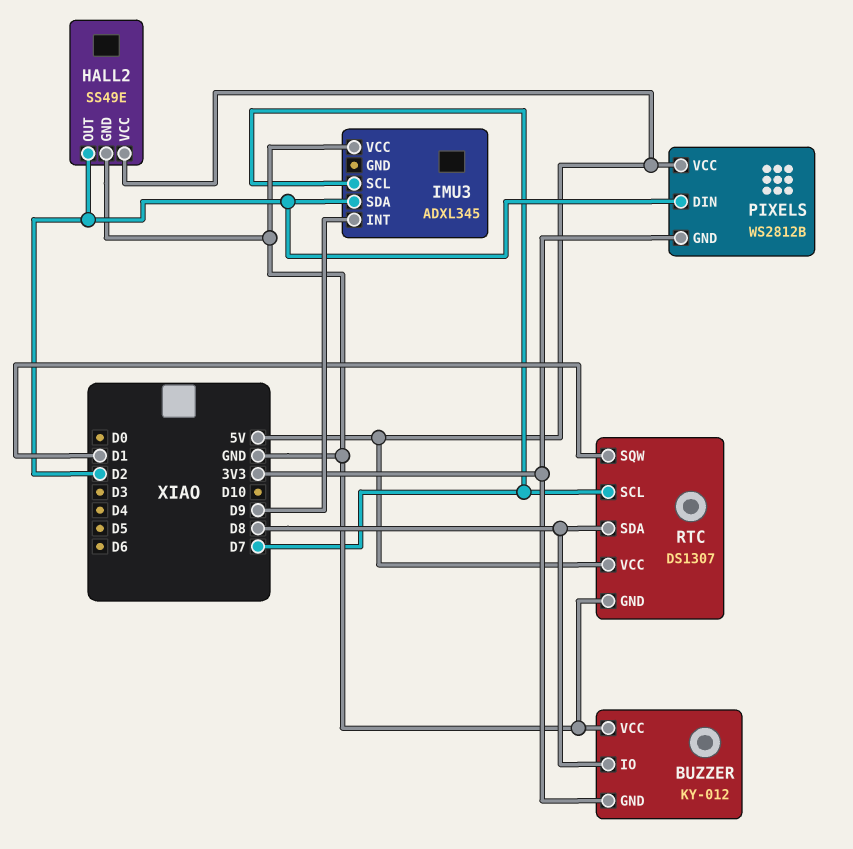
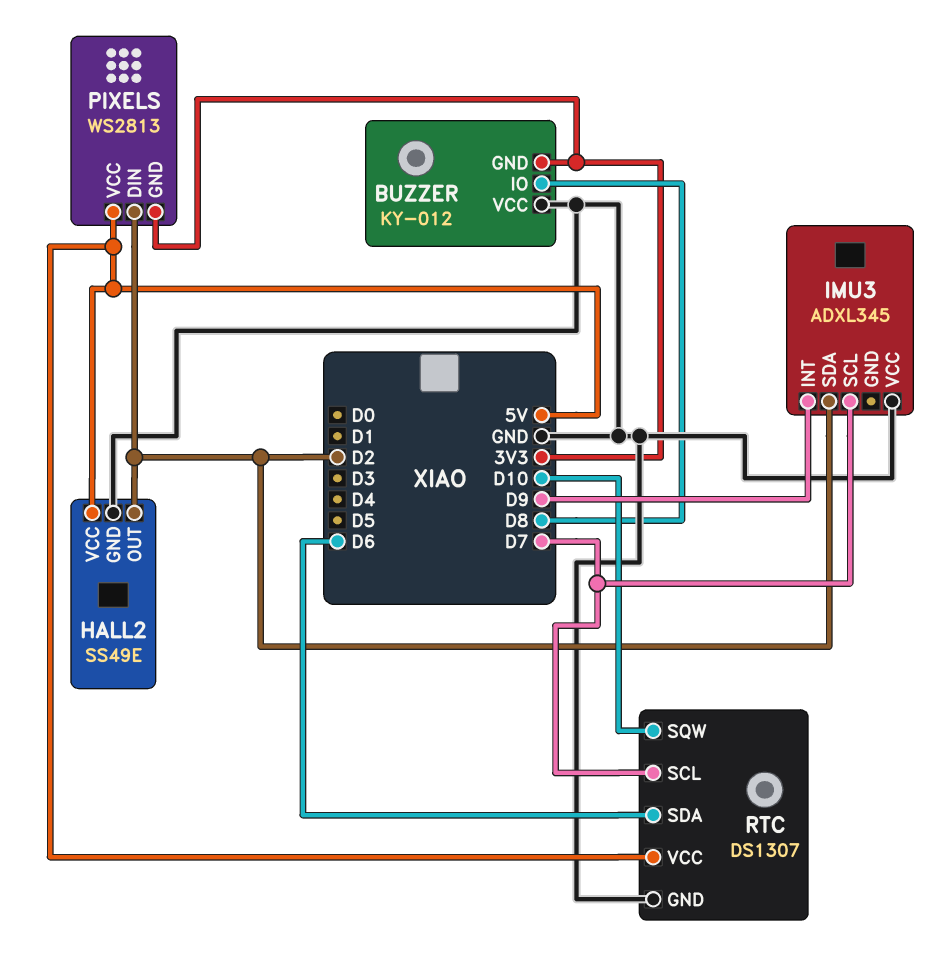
PIXELS: WS2812B -> WS2813
RTC pin SDA: D8 -> D6
RTC pin SQW: D1 -> D10

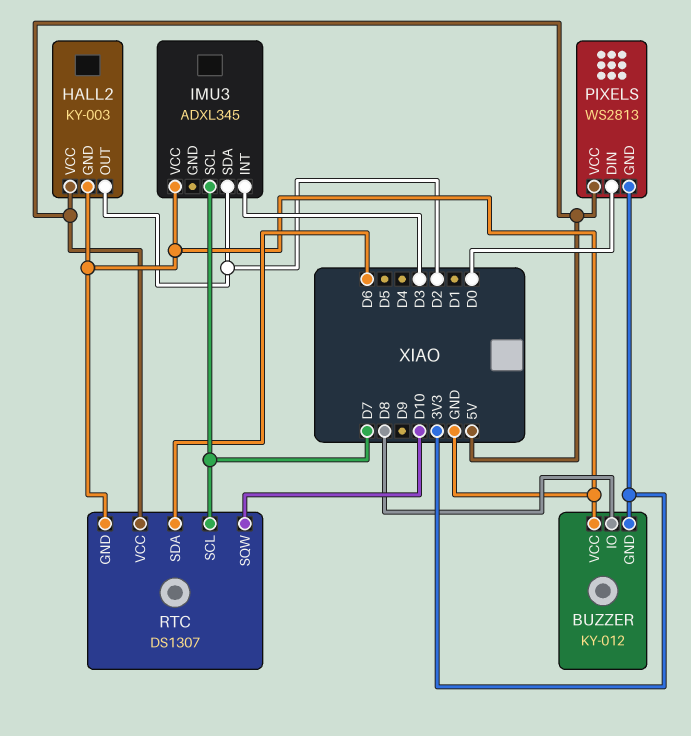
HALL2: SS49E -> KY-003
IMU3 pin INT: D9 -> D3
PIXELS pin DIN: D2 -> D0

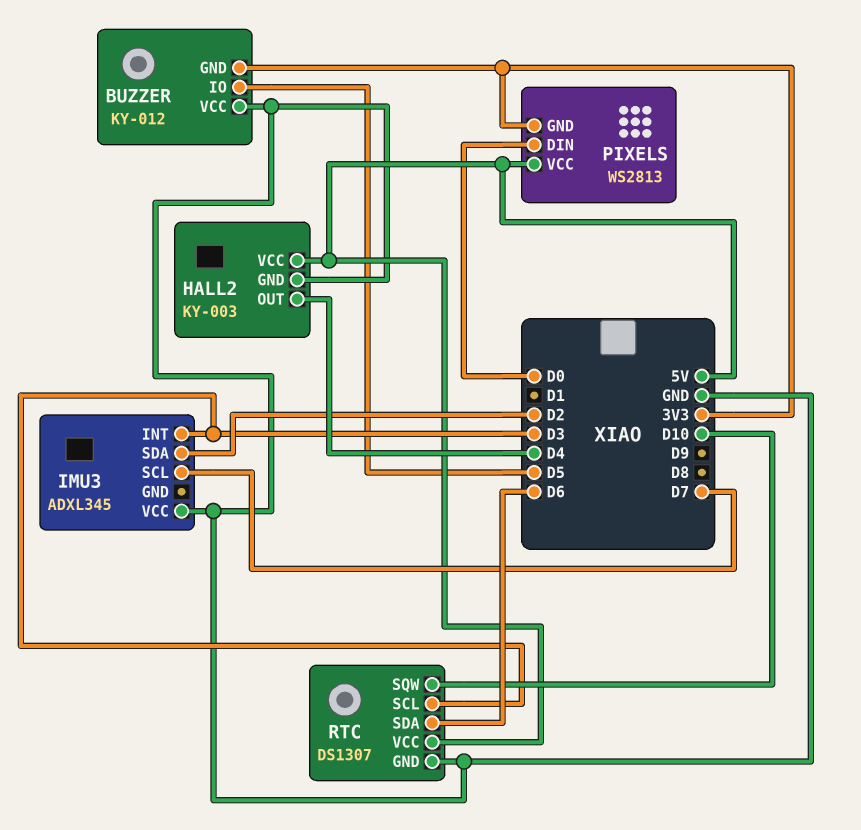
BUZZER pin IO: D8 -> D5
HALL2 pin OUT: D2 -> D4
RTC pin SCL: D7 -> D3

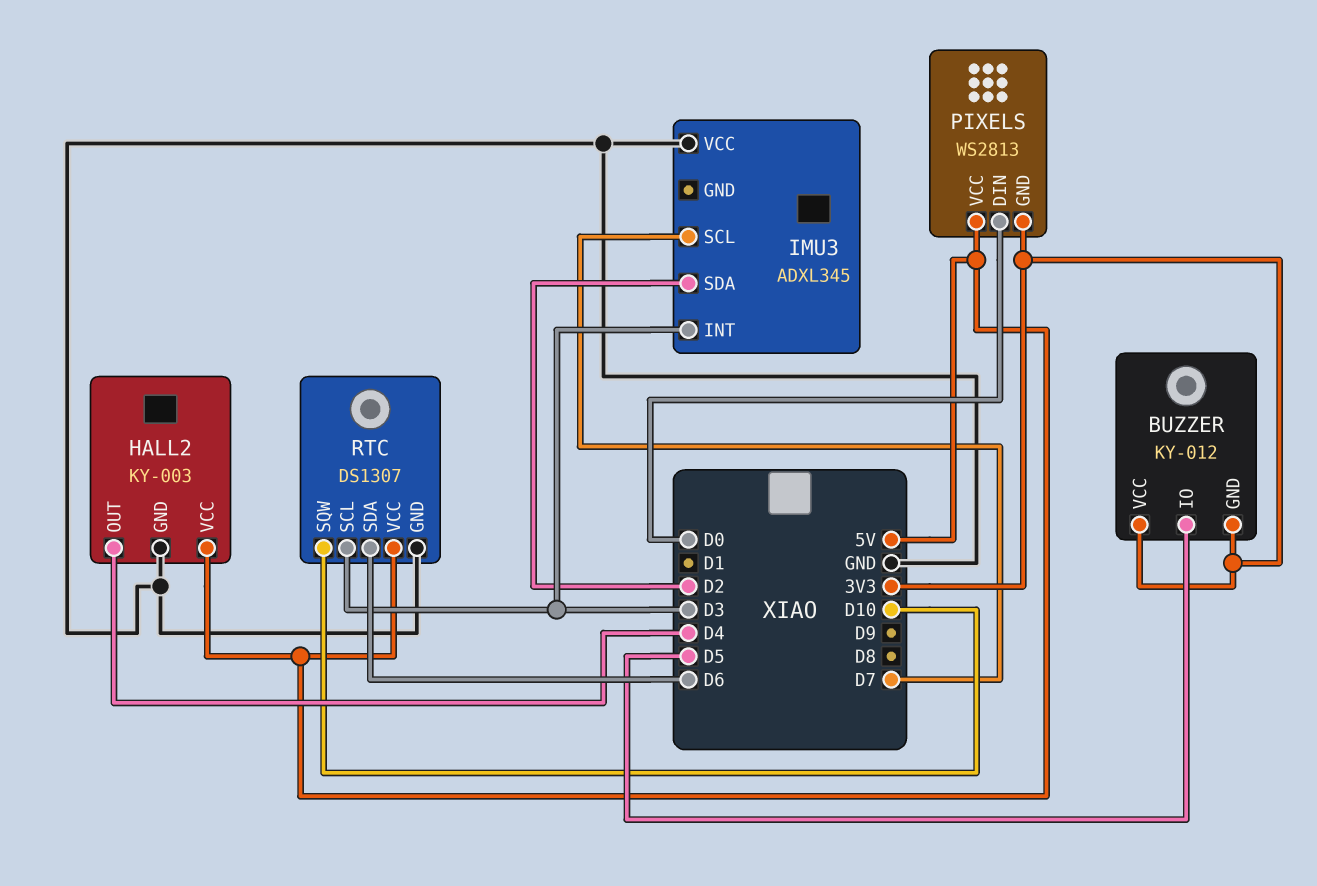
BUZZER pin VCC: GND -> 3V3

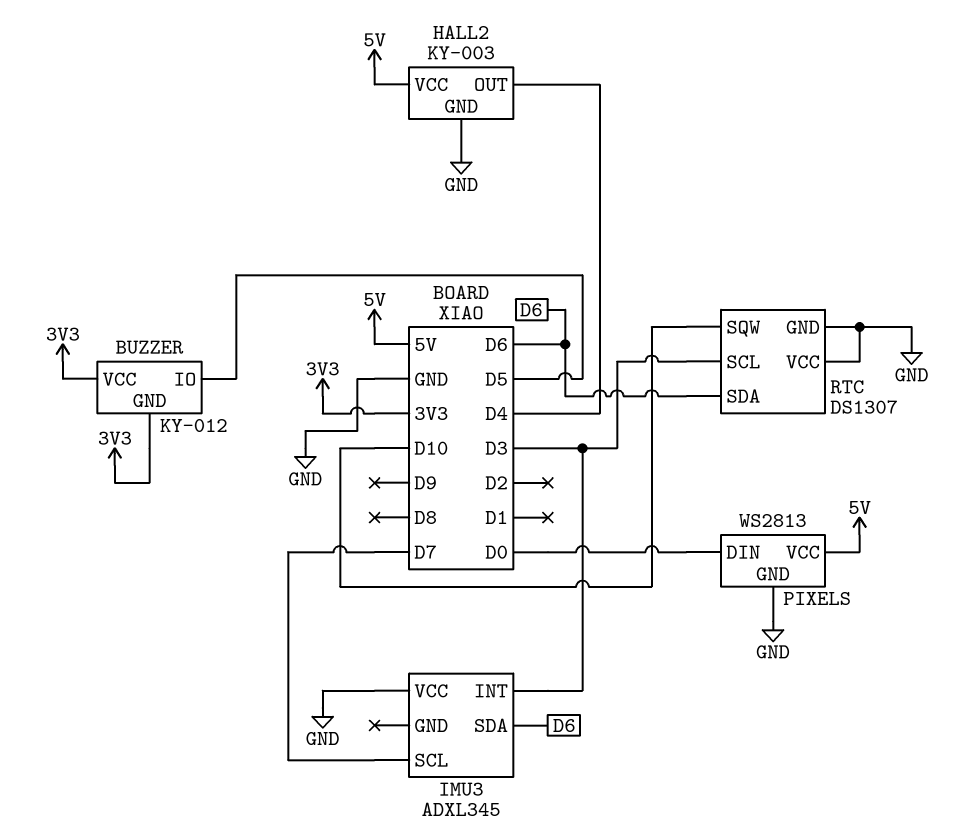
IMU3 pin SDA: D2 -> D6
PIXELS pin GND: 3V3 -> GND
RTC pin VCC: 5V -> GND

